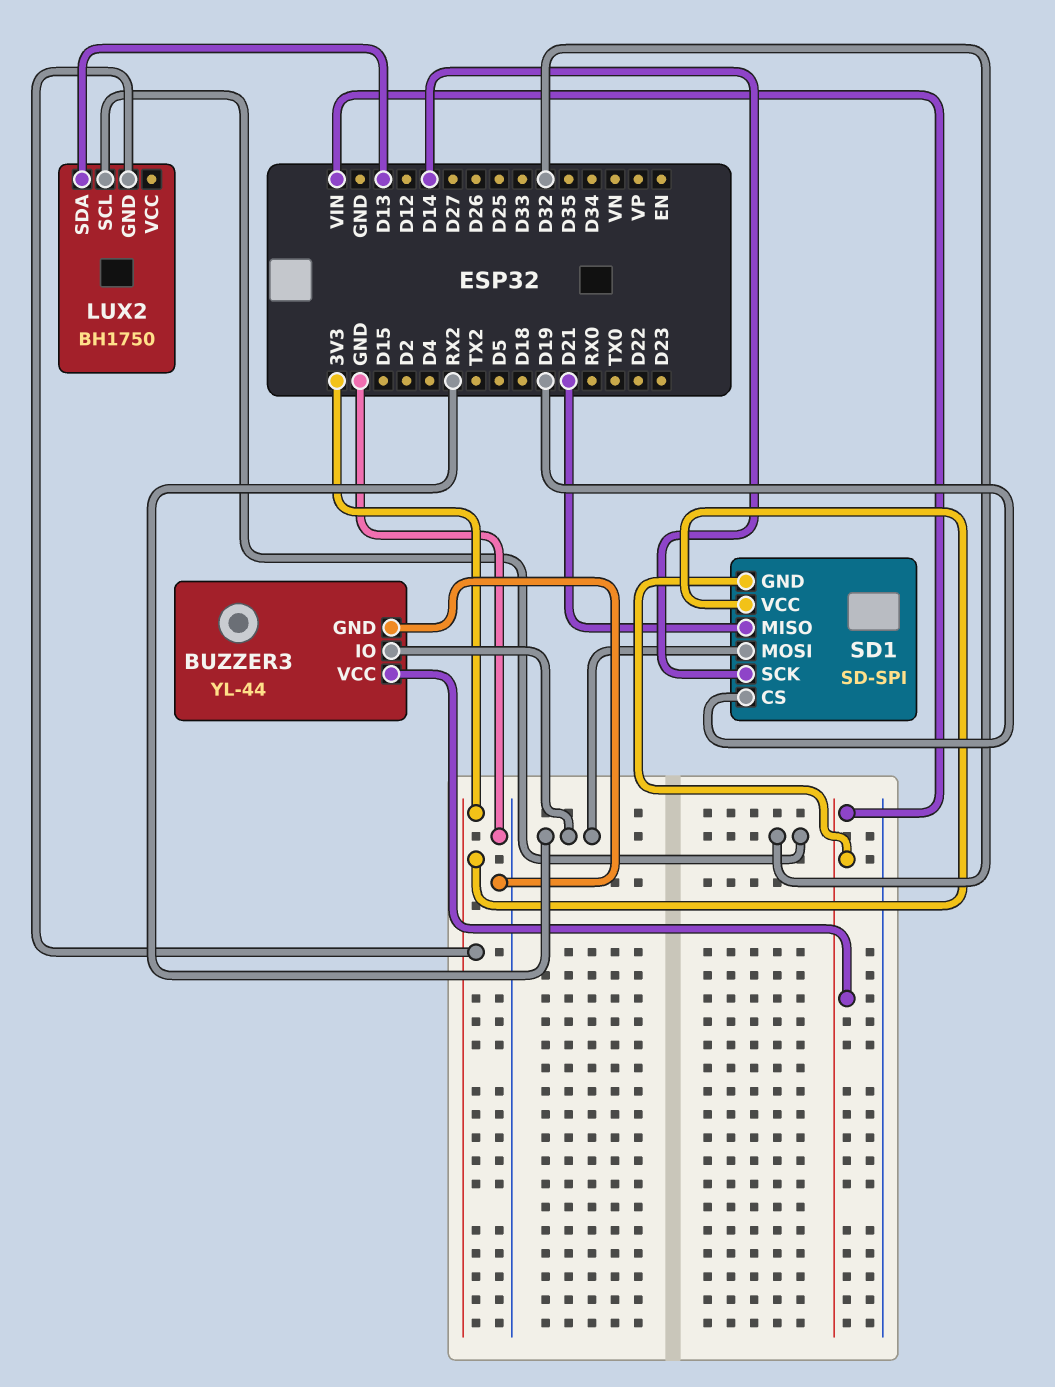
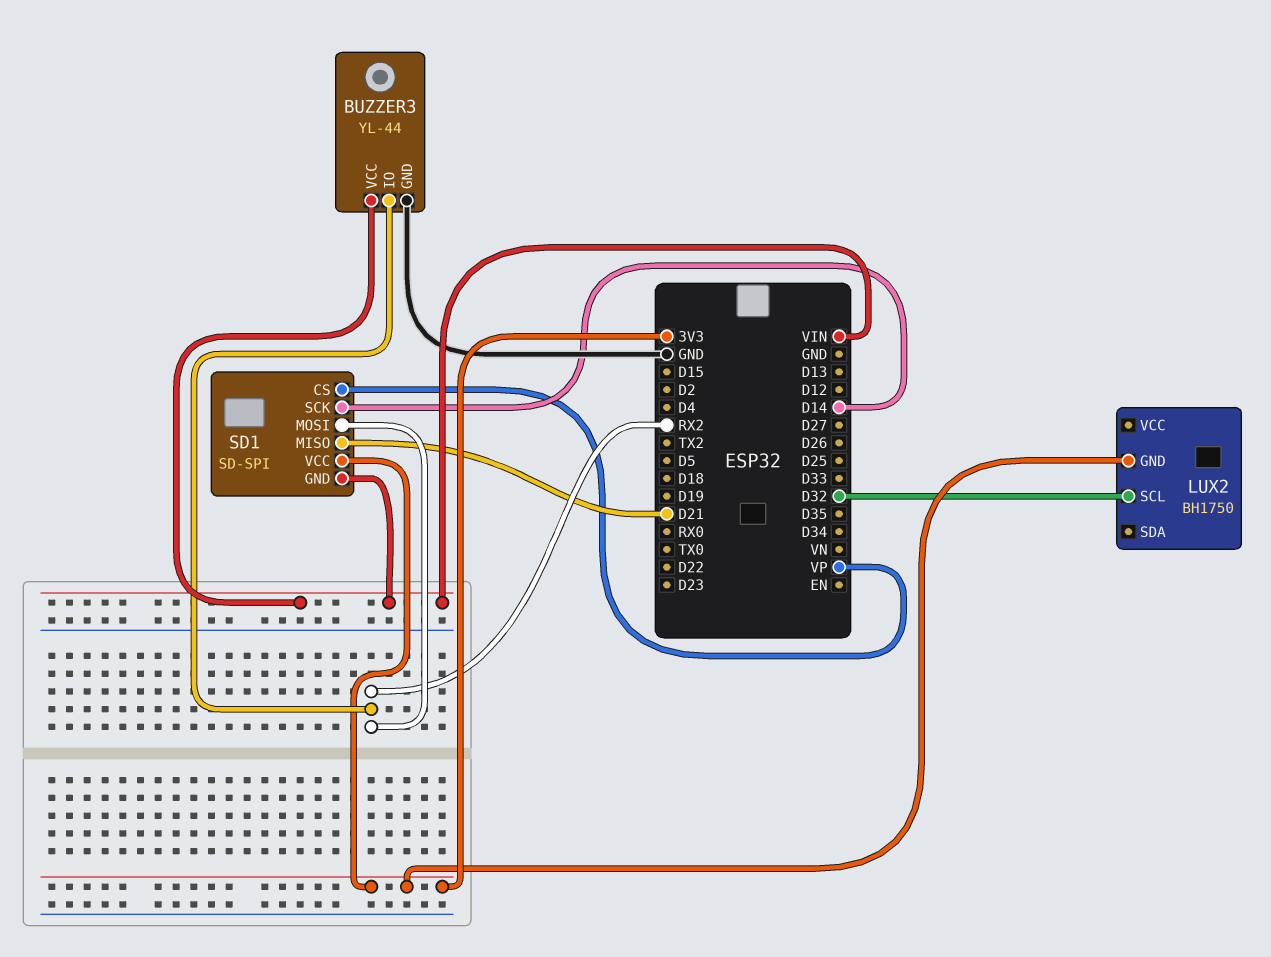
LUX2 pin SDA: D13 -> none
SD1 pin CS: D19 -> VP

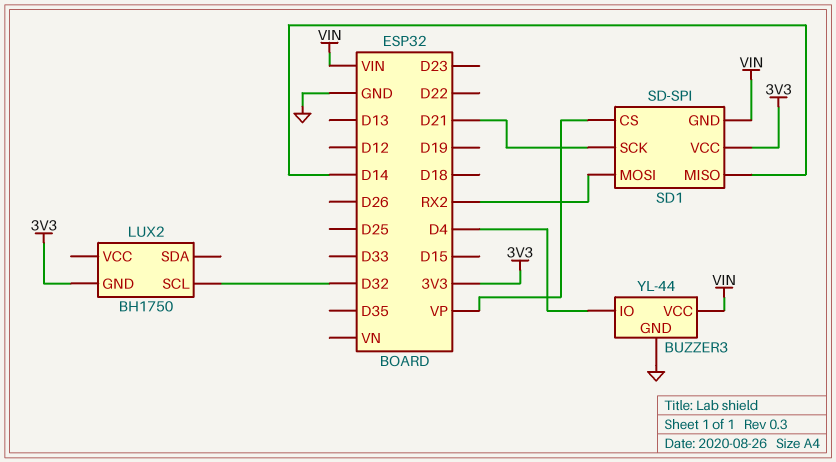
BUZZER3 pin IO: RX2 -> D4
SD1 pin MISO: D21 -> D14
SD1 pin SCK: D14 -> D21

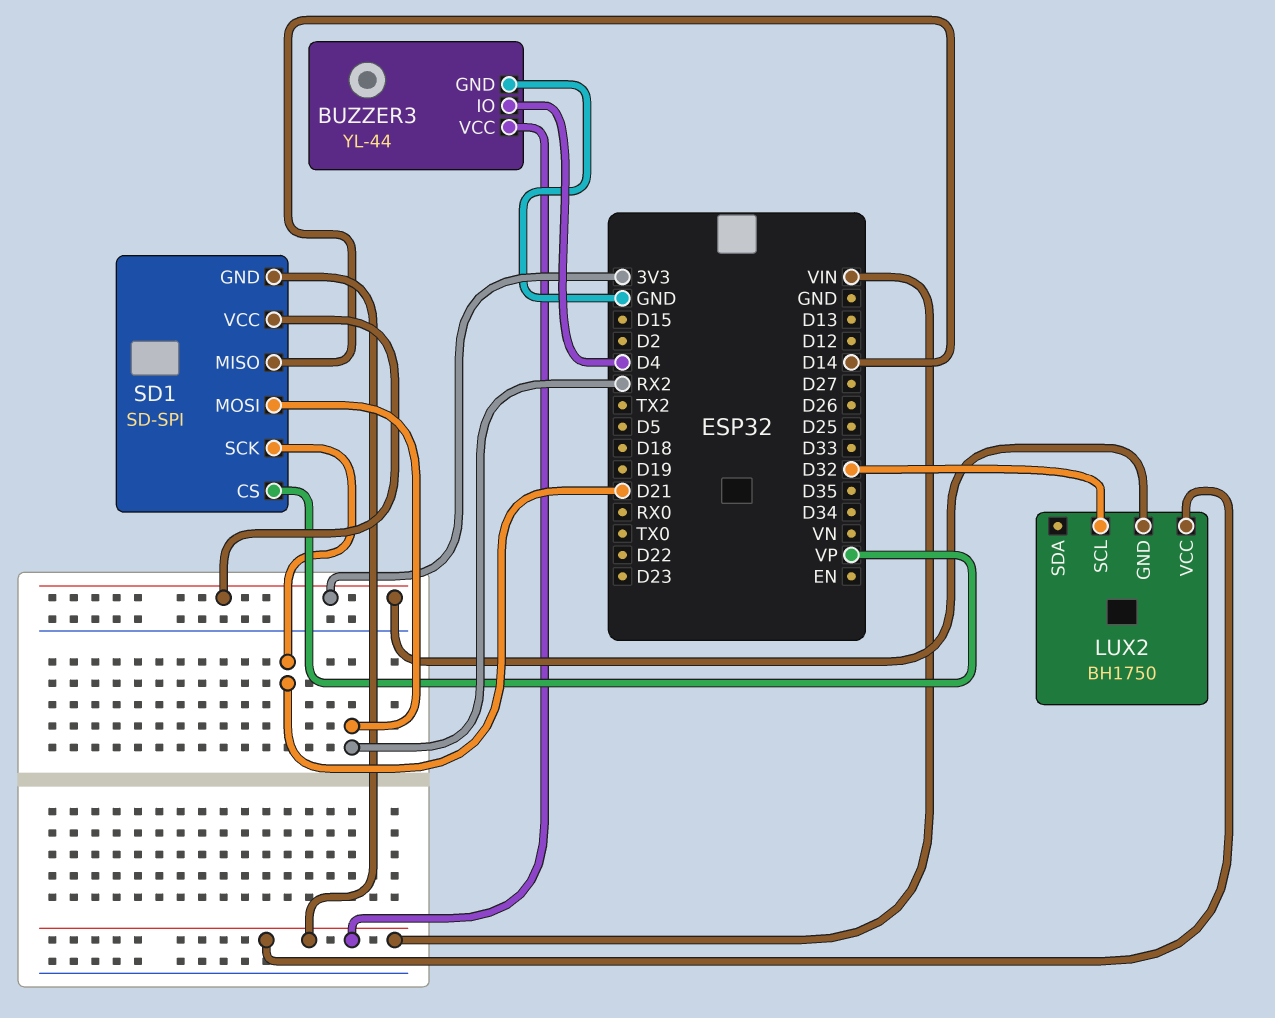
LUX2 pin VCC: none -> VIN

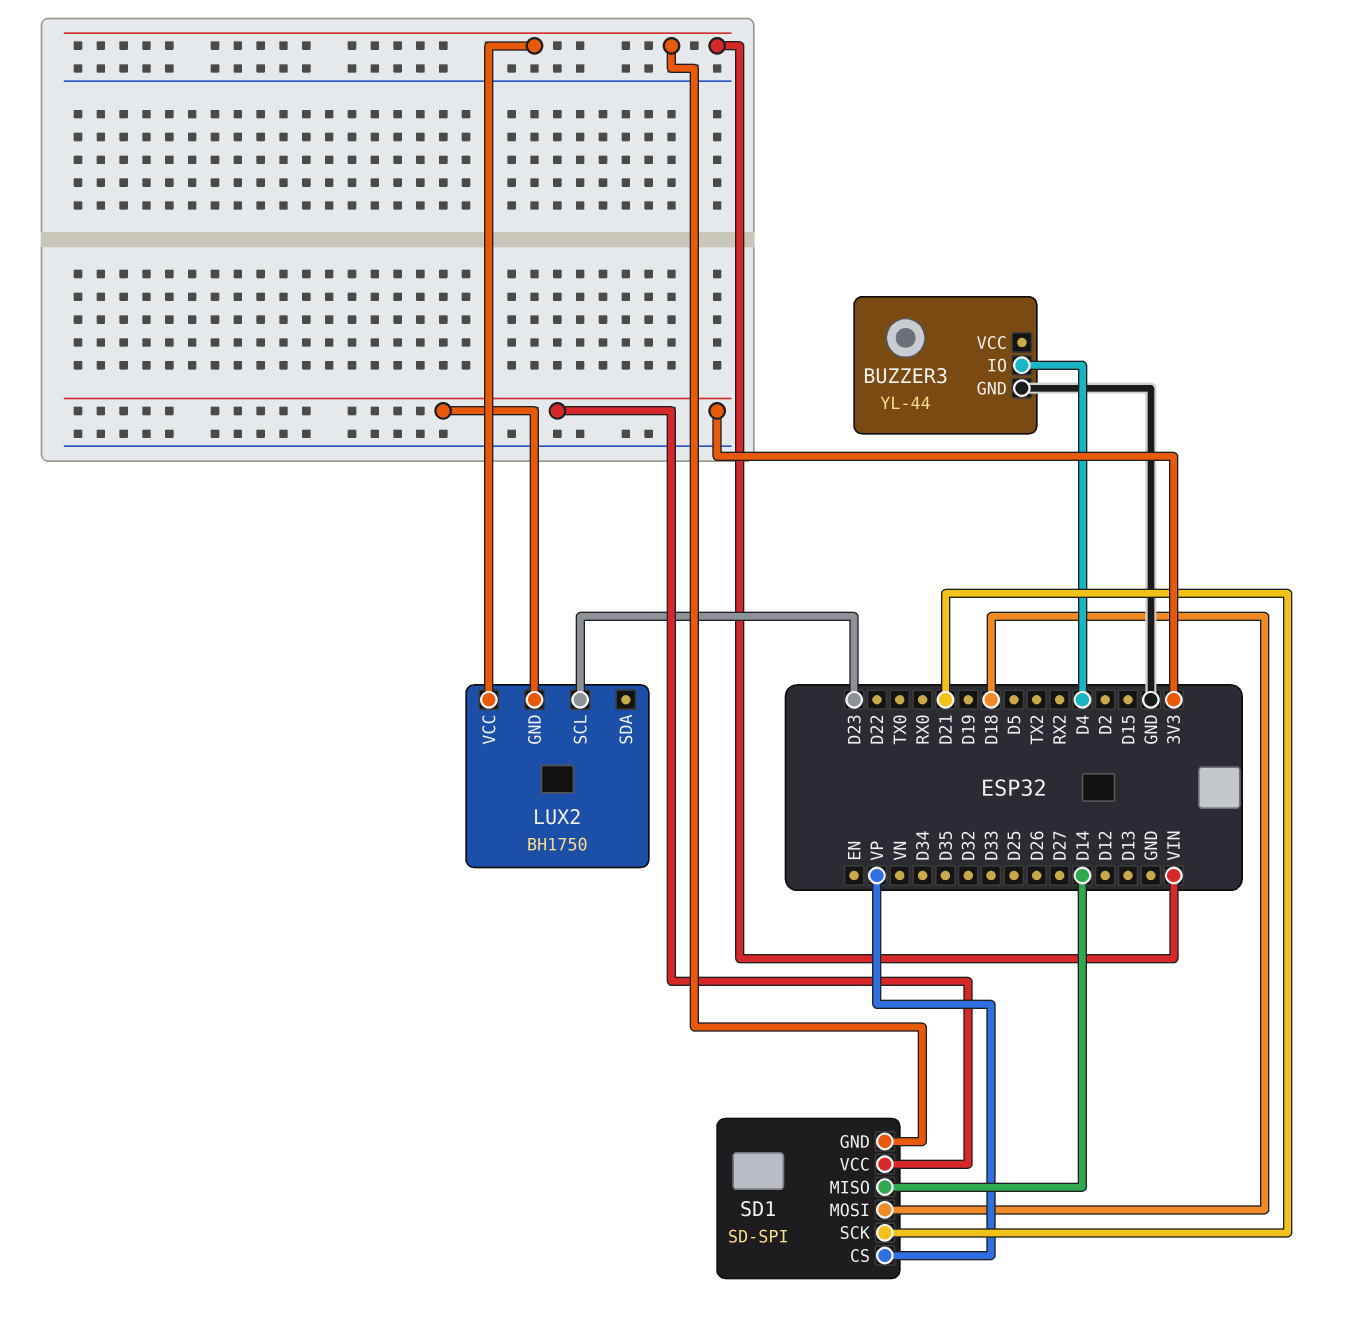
BUZZER3 pin VCC: VIN -> none
LUX2 pin SCL: D32 -> D23
SD1 pin MOSI: RX2 -> D18

